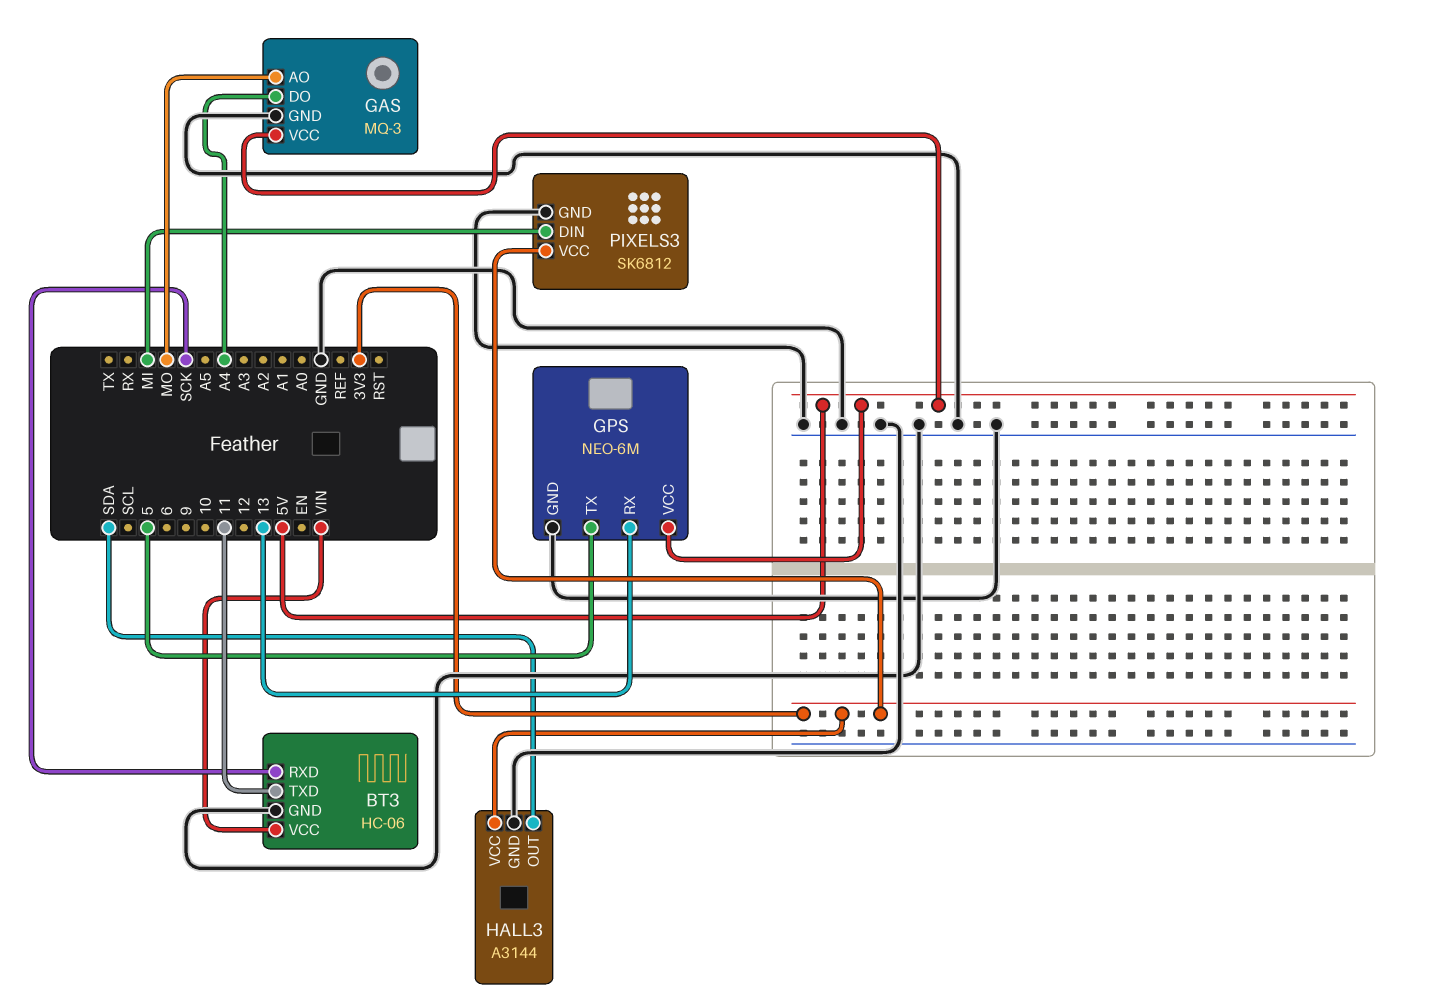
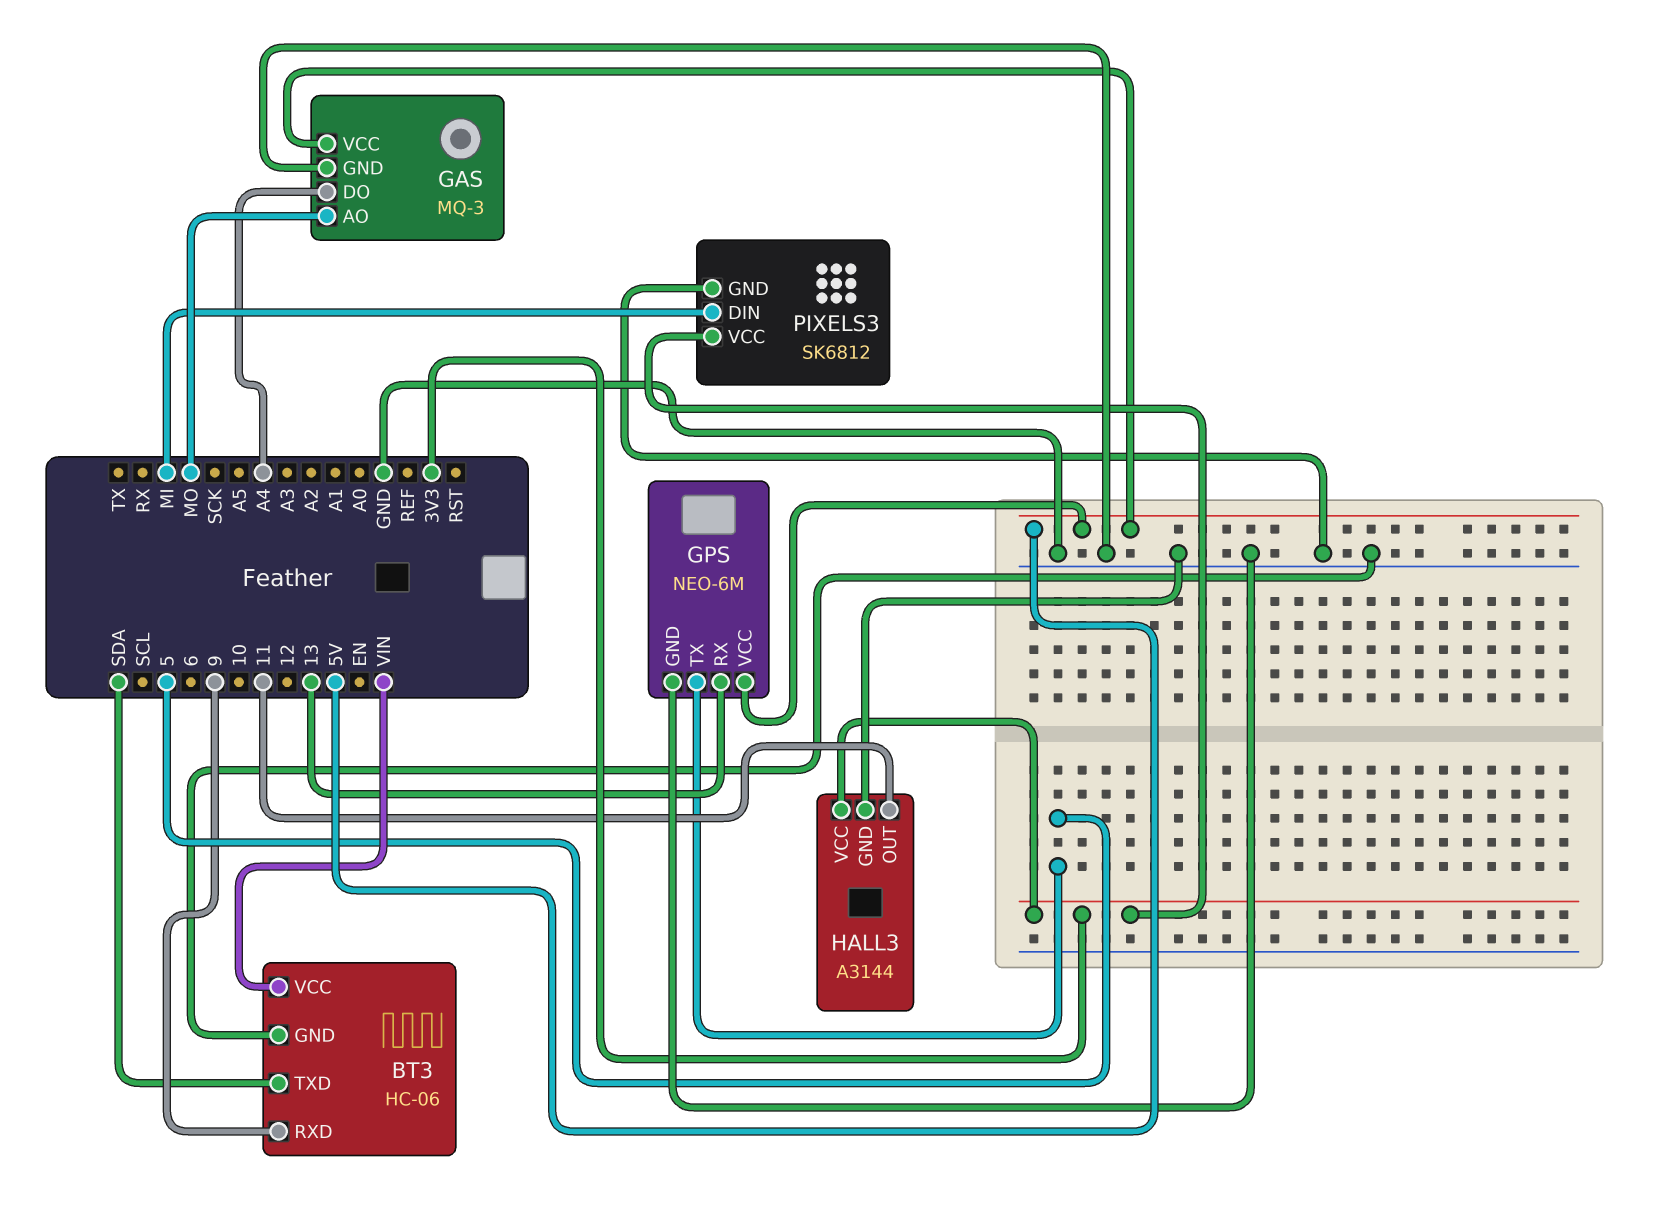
BT3 pin RXD: SCK -> 9
BT3 pin TXD: 11 -> SDA
HALL3 pin OUT: SDA -> 11

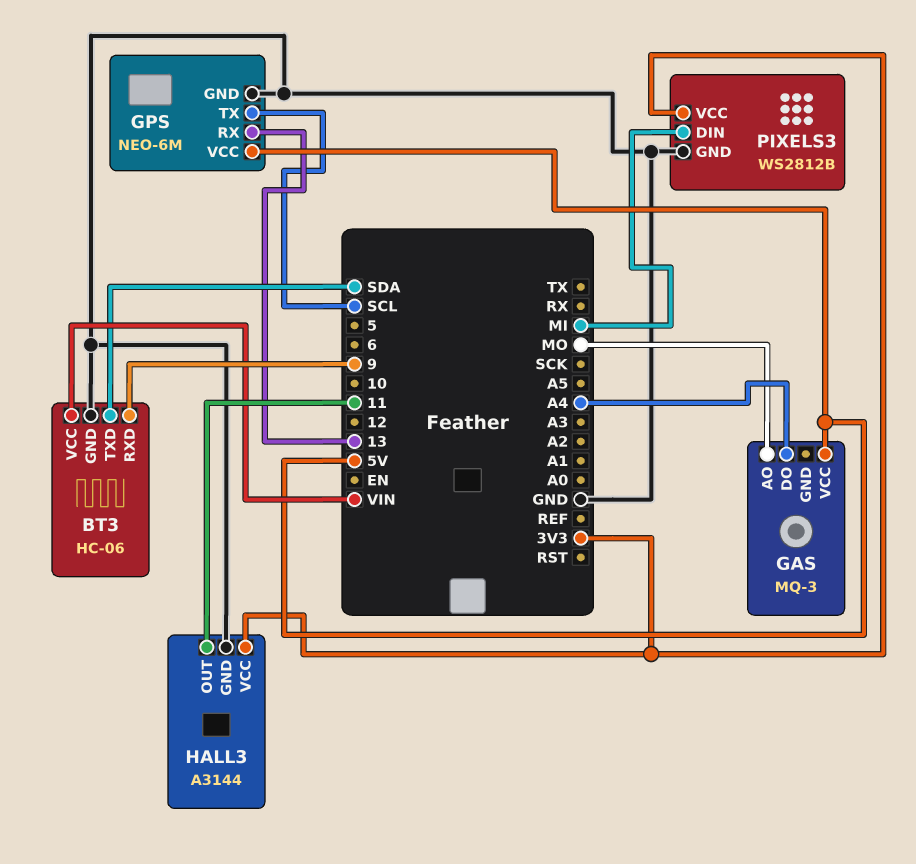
GAS pin GND: GND -> none
GPS pin TX: 5 -> SCL
PIXELS3: SK6812 -> WS2812B

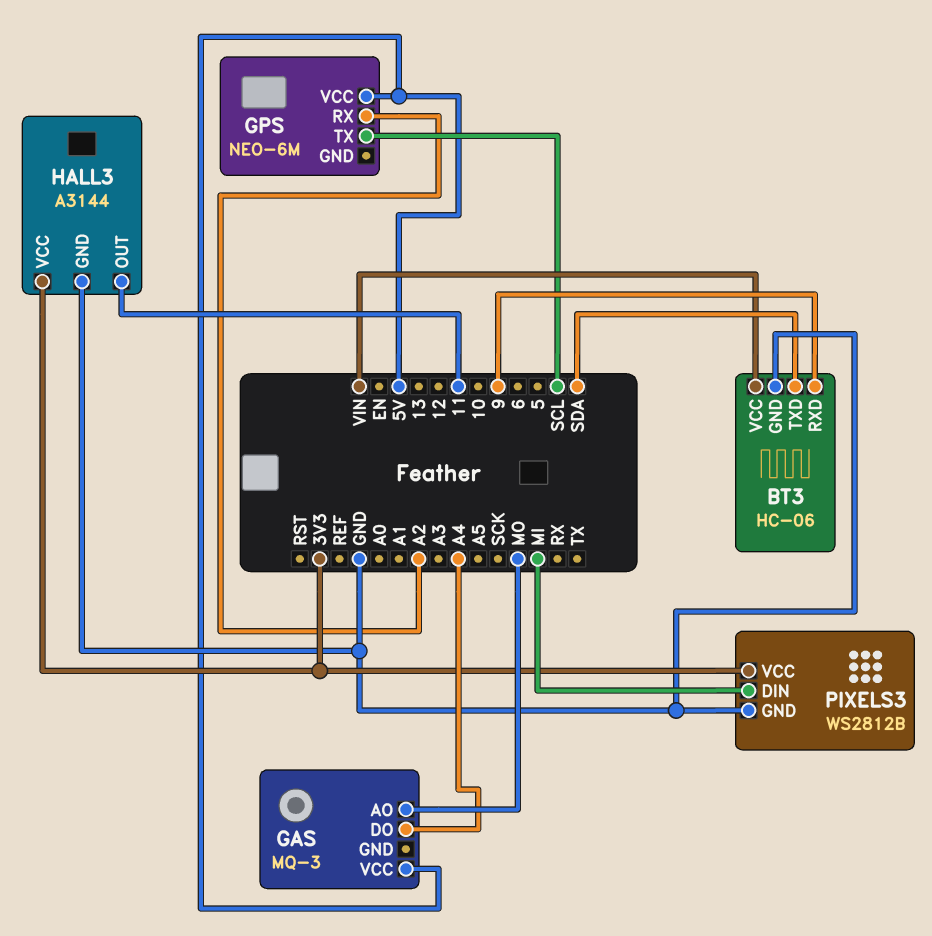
GPS pin GND: GND -> none
GPS pin RX: 13 -> A2

